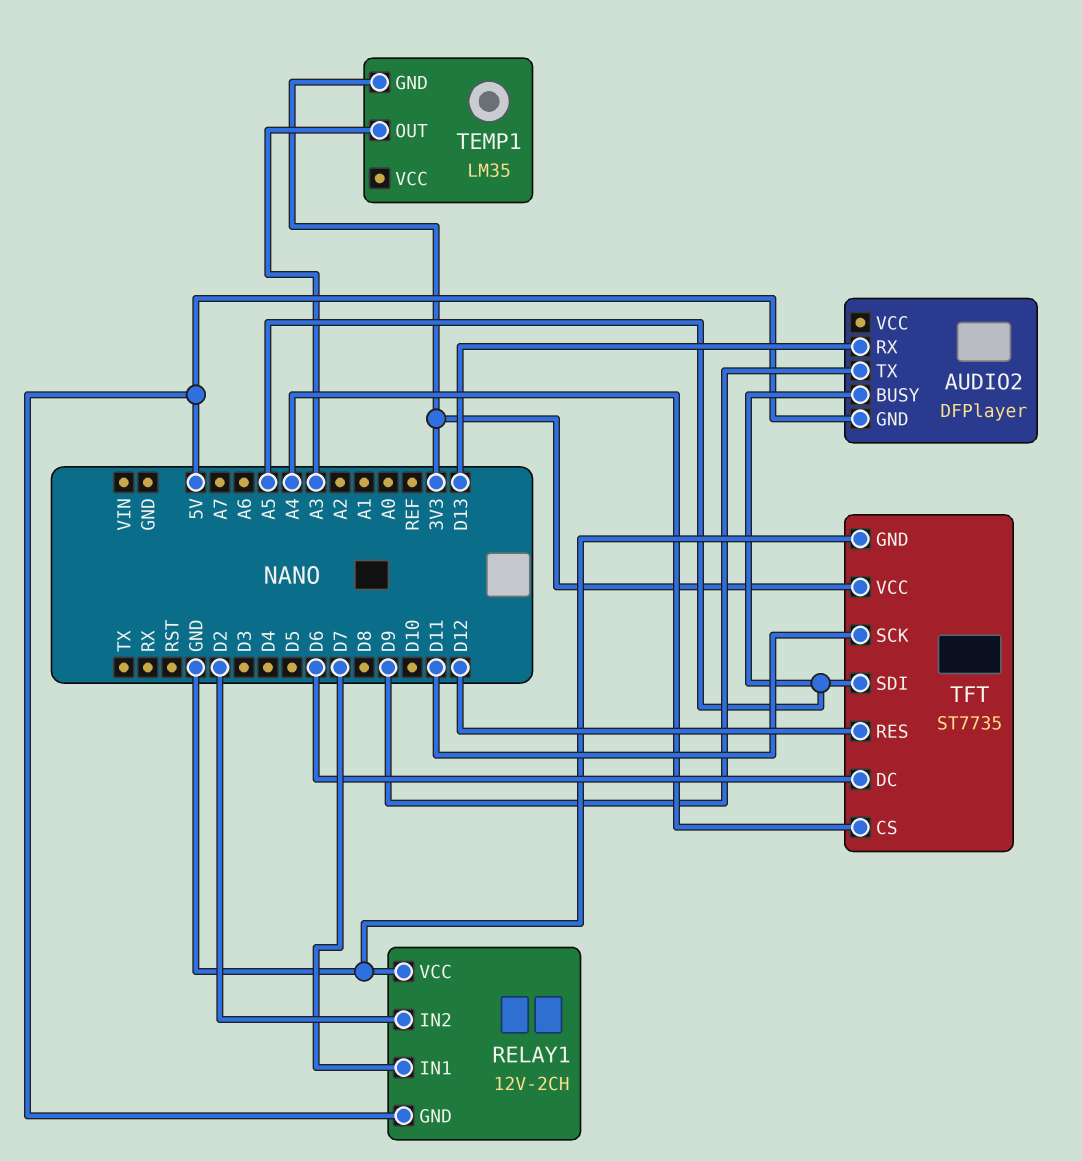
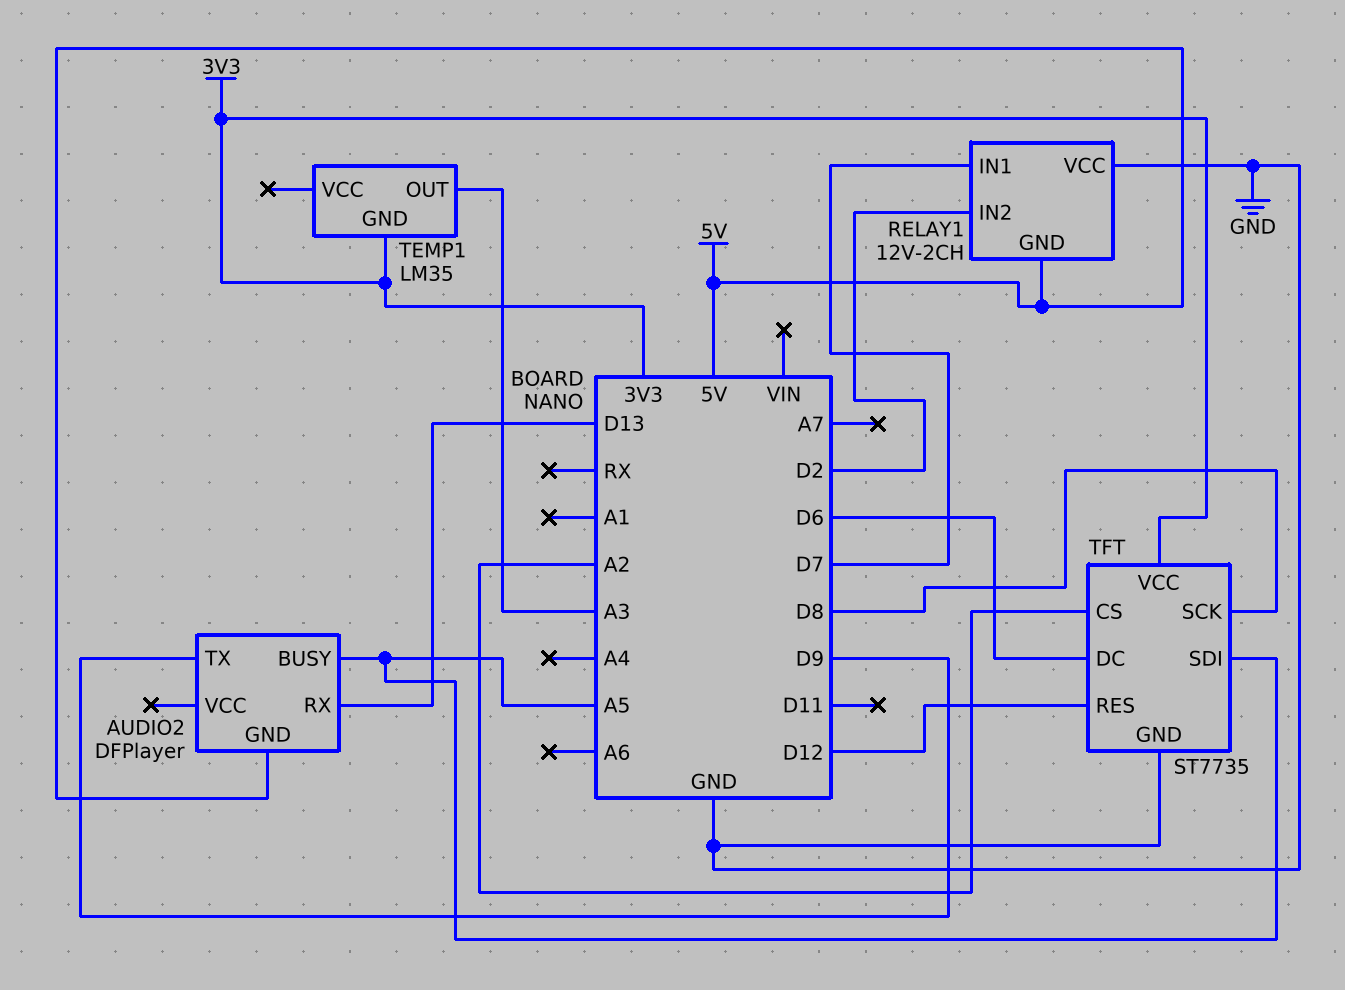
TFT pin CS: A4 -> A2
TFT pin SCK: D11 -> D8

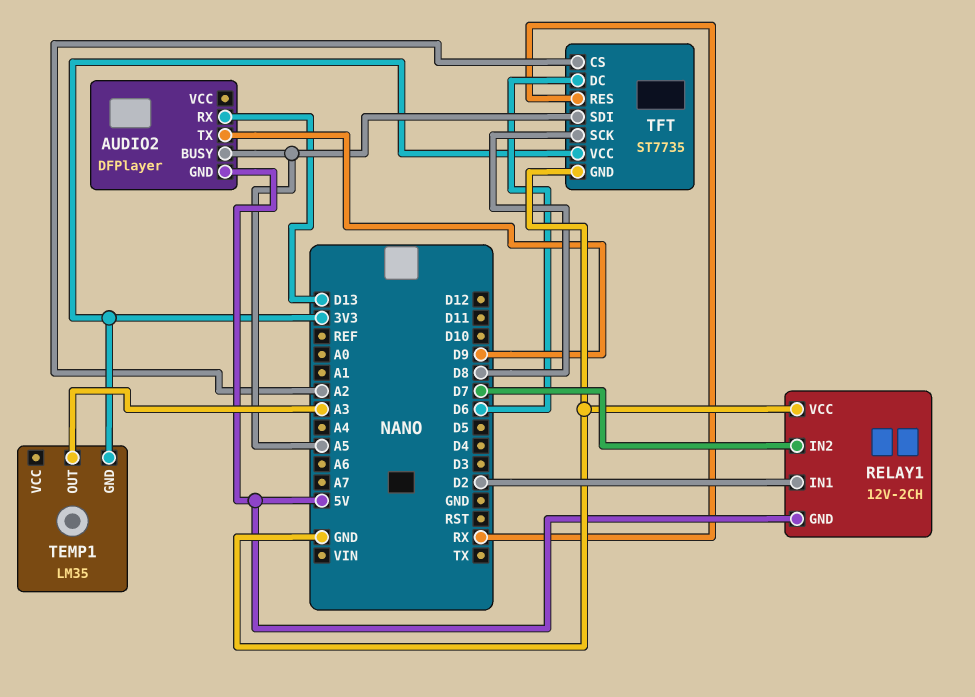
RELAY1 pin IN1: D7 -> D2
RELAY1 pin IN2: D2 -> D7
TFT pin RES: D12 -> RX

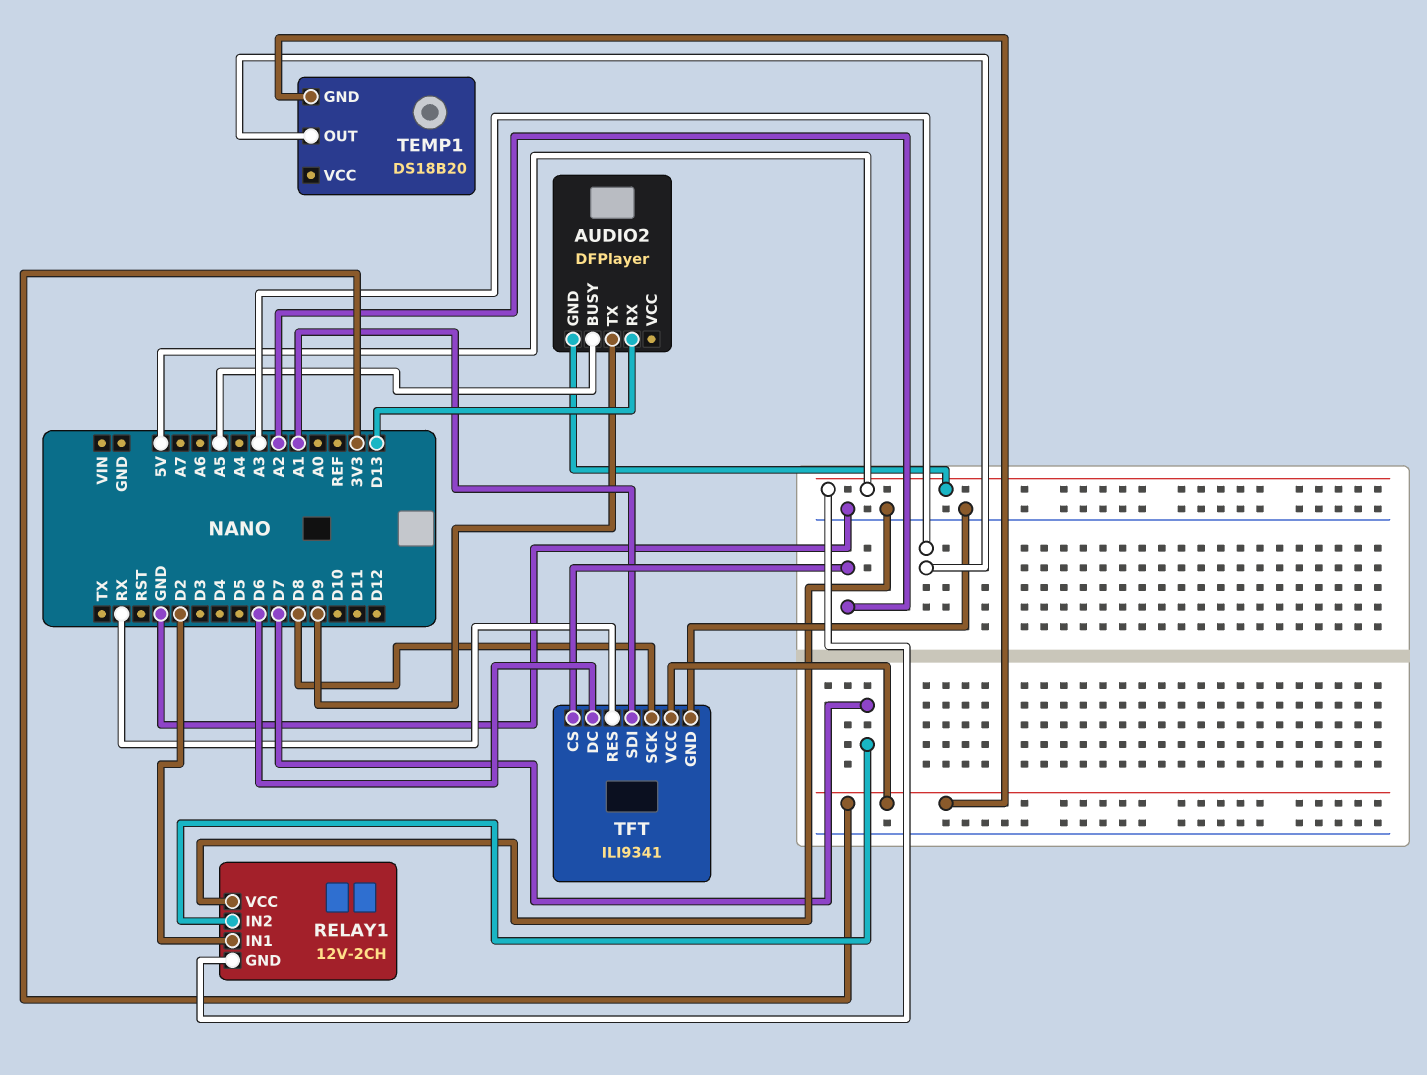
TEMP1: LM35 -> DS18B20
TFT: ST7735 -> ILI9341
TFT pin SDI: A5 -> A1

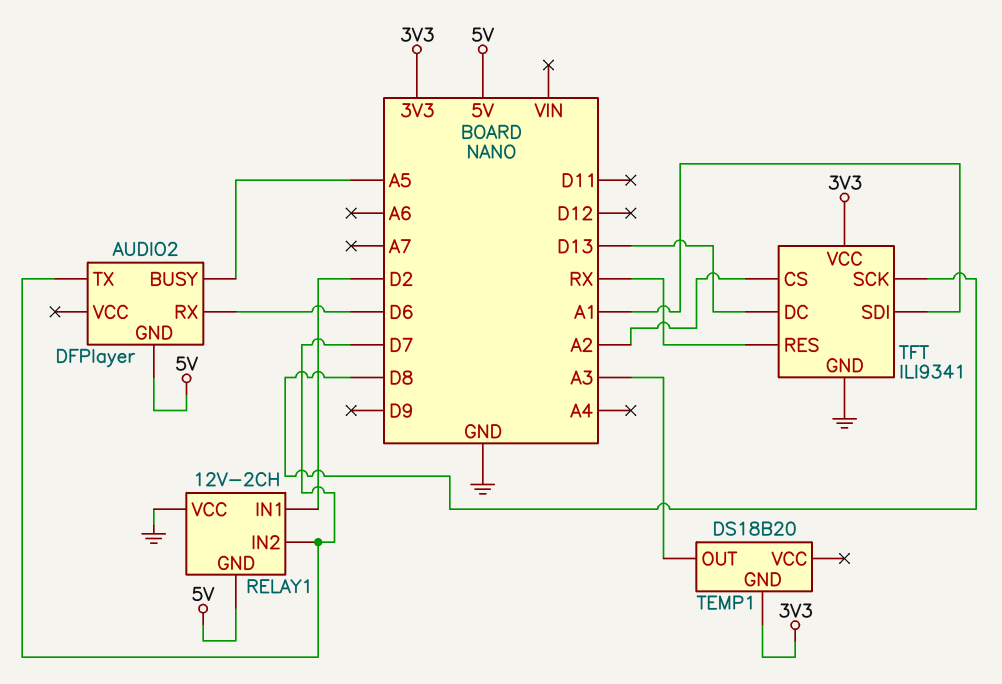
AUDIO2 pin RX: D13 -> D6
AUDIO2 pin TX: D9 -> D7
TFT pin DC: D6 -> D13

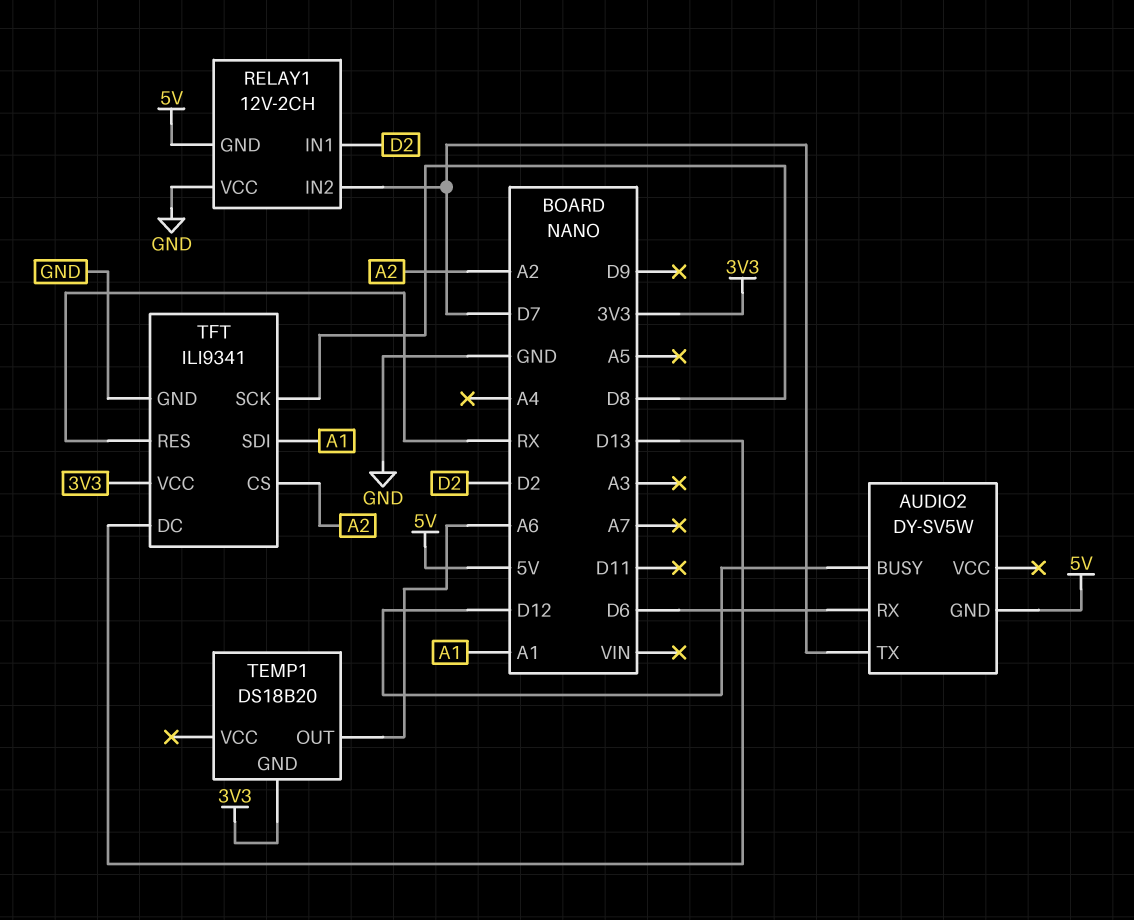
AUDIO2: DFPlayer -> DY-SV5W
AUDIO2 pin BUSY: A5 -> D12
TEMP1 pin OUT: A3 -> A6

